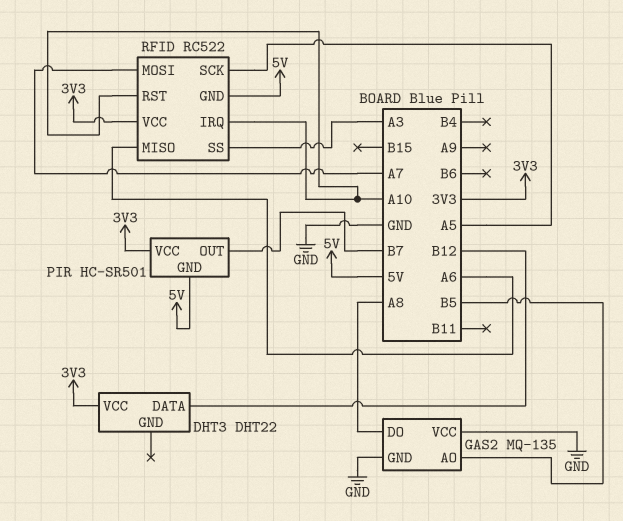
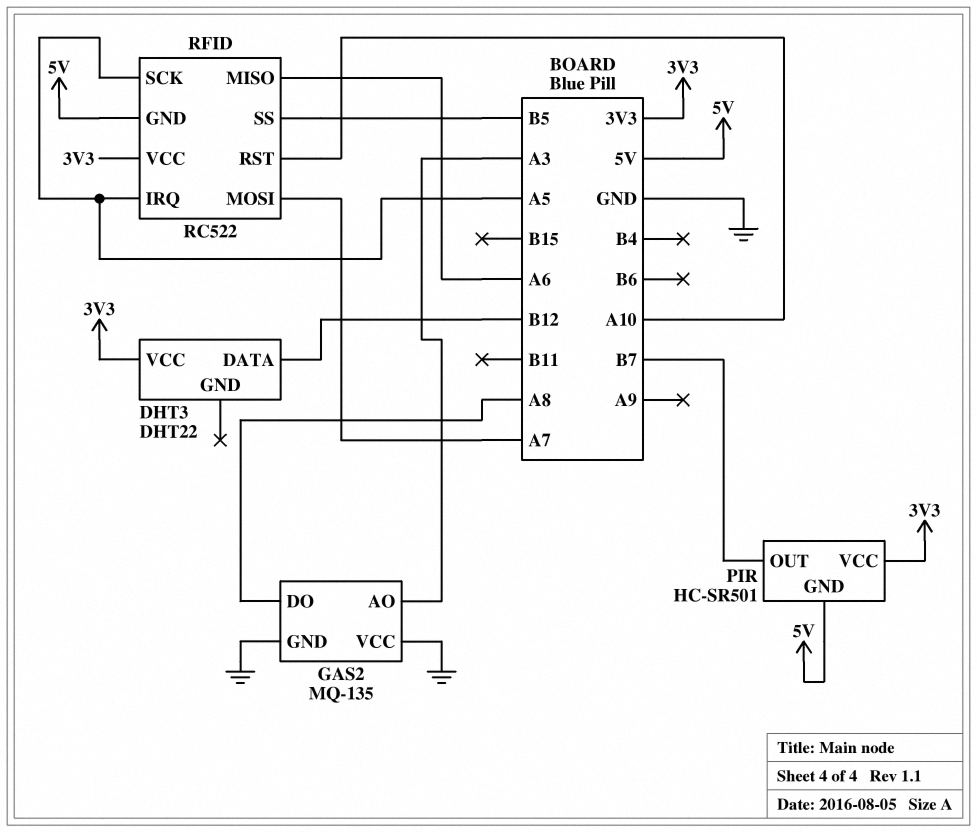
GAS2 pin AO: B5 -> A3
RFID pin IRQ: A10 -> A5
RFID pin SS: A3 -> B5

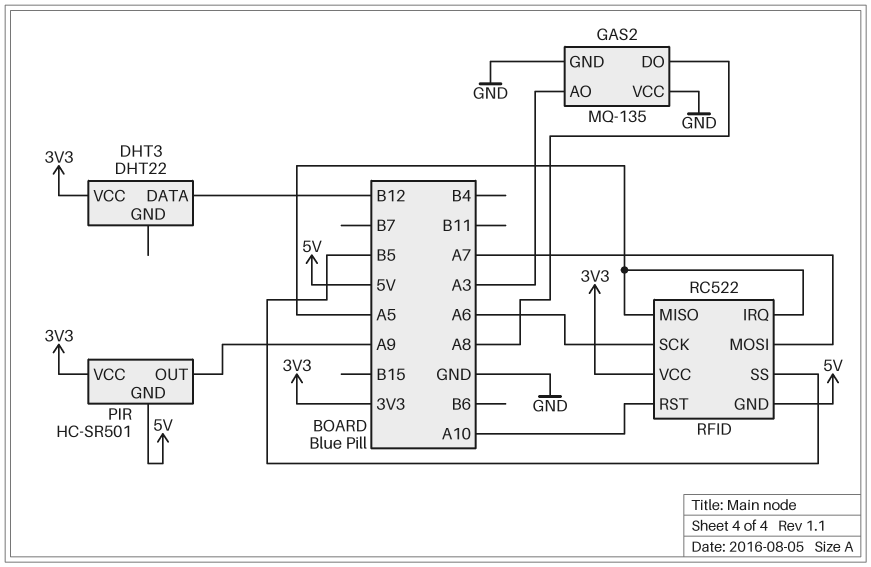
PIR pin OUT: B7 -> A9
RFID pin MISO: A6 -> A5
RFID pin SCK: A5 -> A6

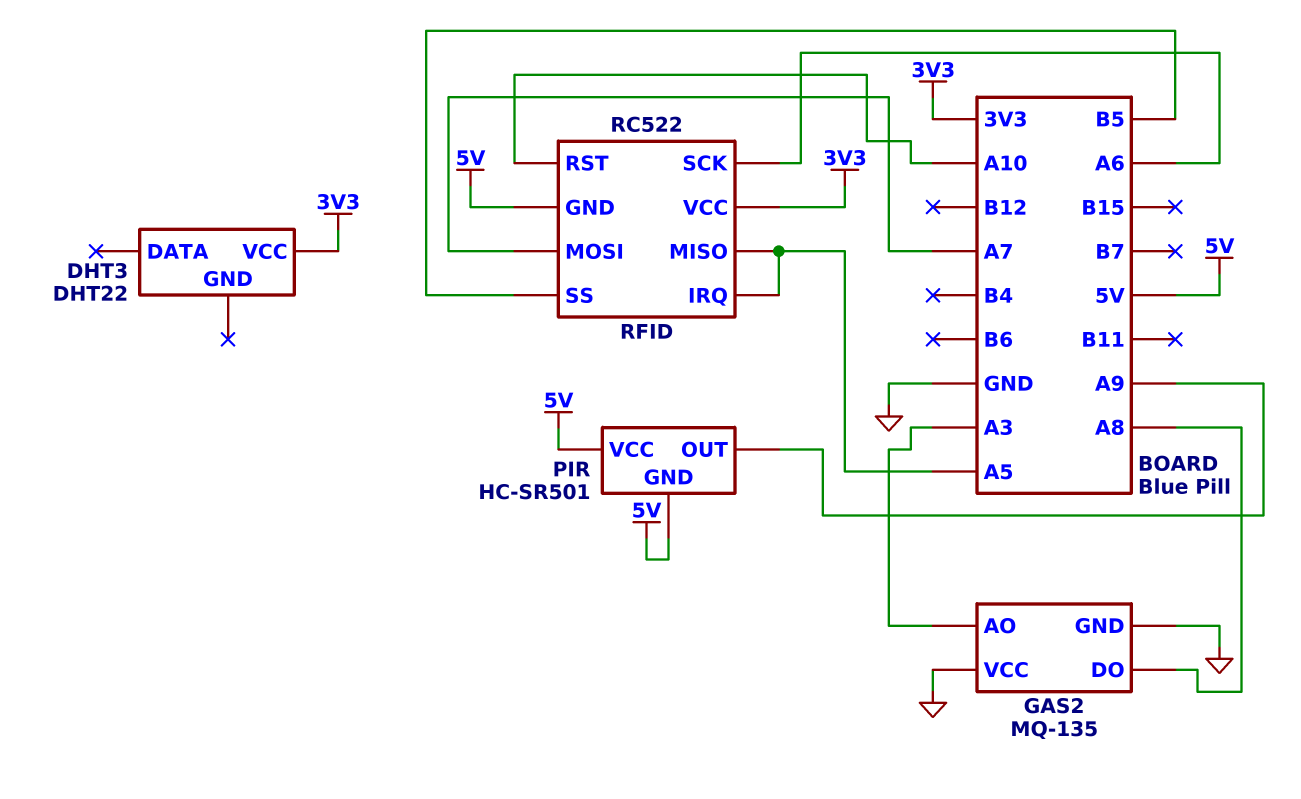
DHT3 pin DATA: B12 -> none
PIR pin VCC: 3V3 -> 5V

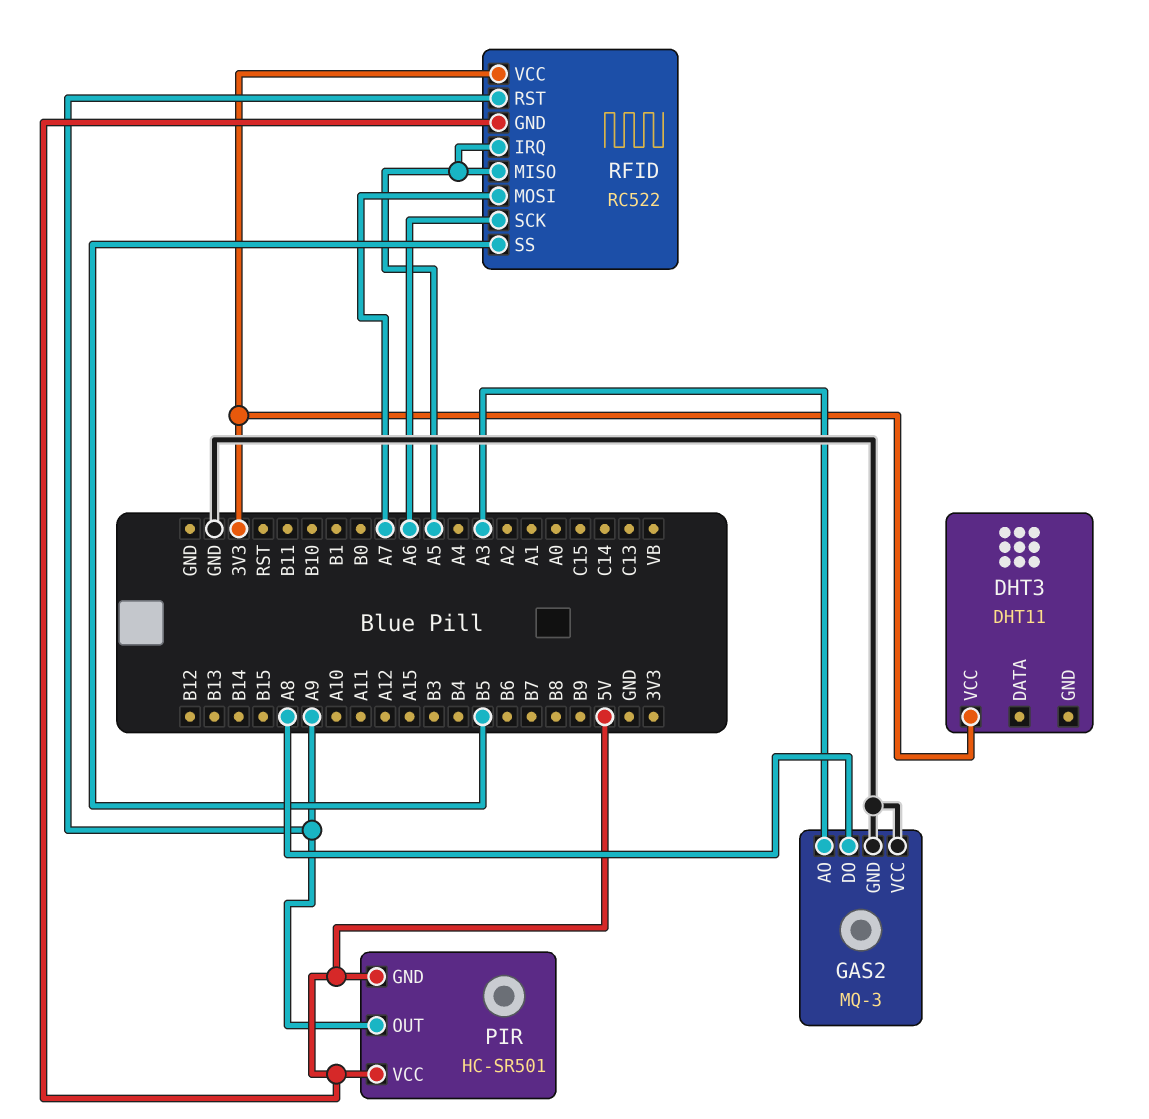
DHT3: DHT22 -> DHT11
GAS2: MQ-135 -> MQ-3
RFID pin RST: A10 -> A9

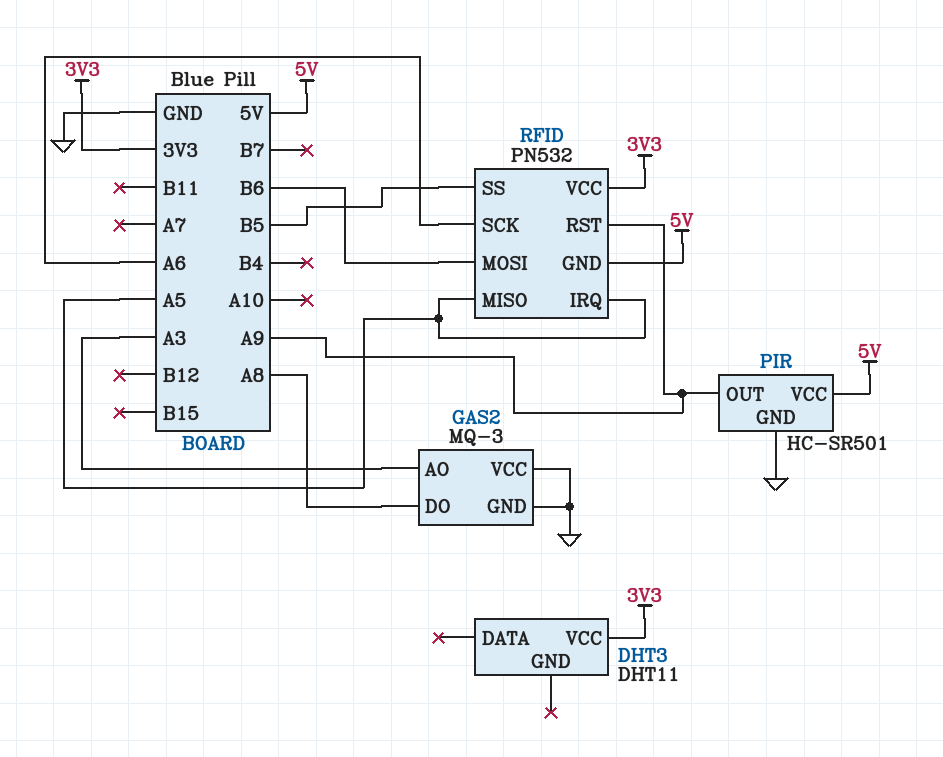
PIR pin GND: 5V -> GND
RFID: RC522 -> PN532
RFID pin MOSI: A7 -> B6

